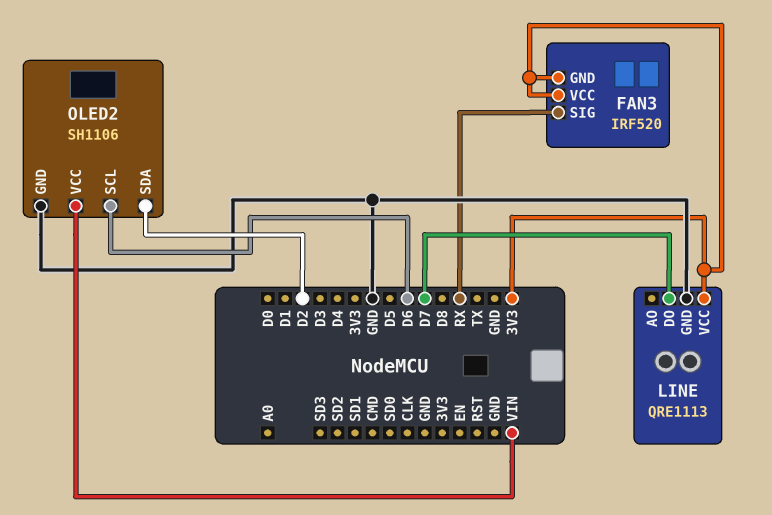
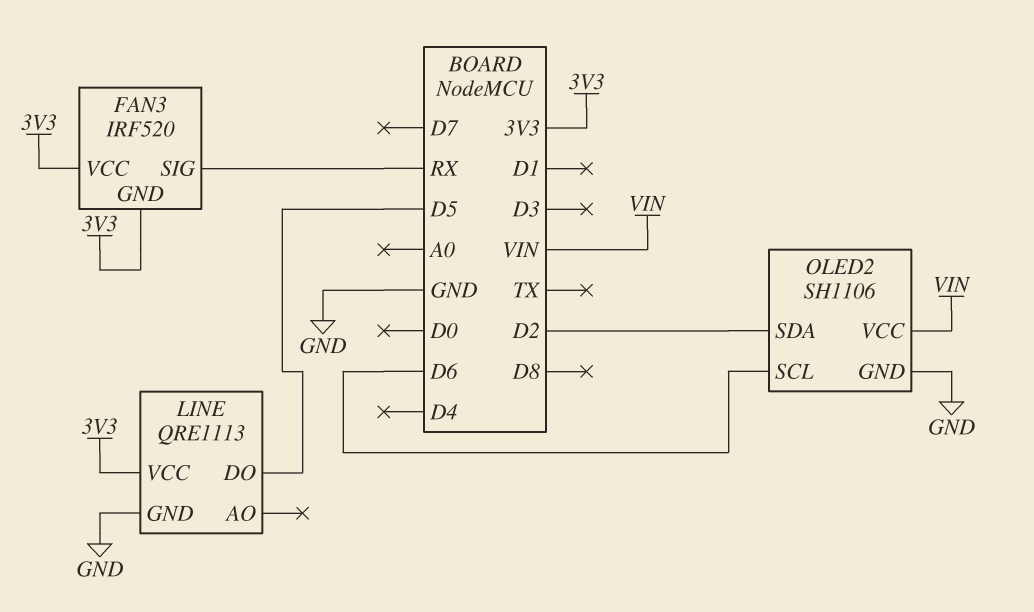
LINE pin DO: D7 -> D5

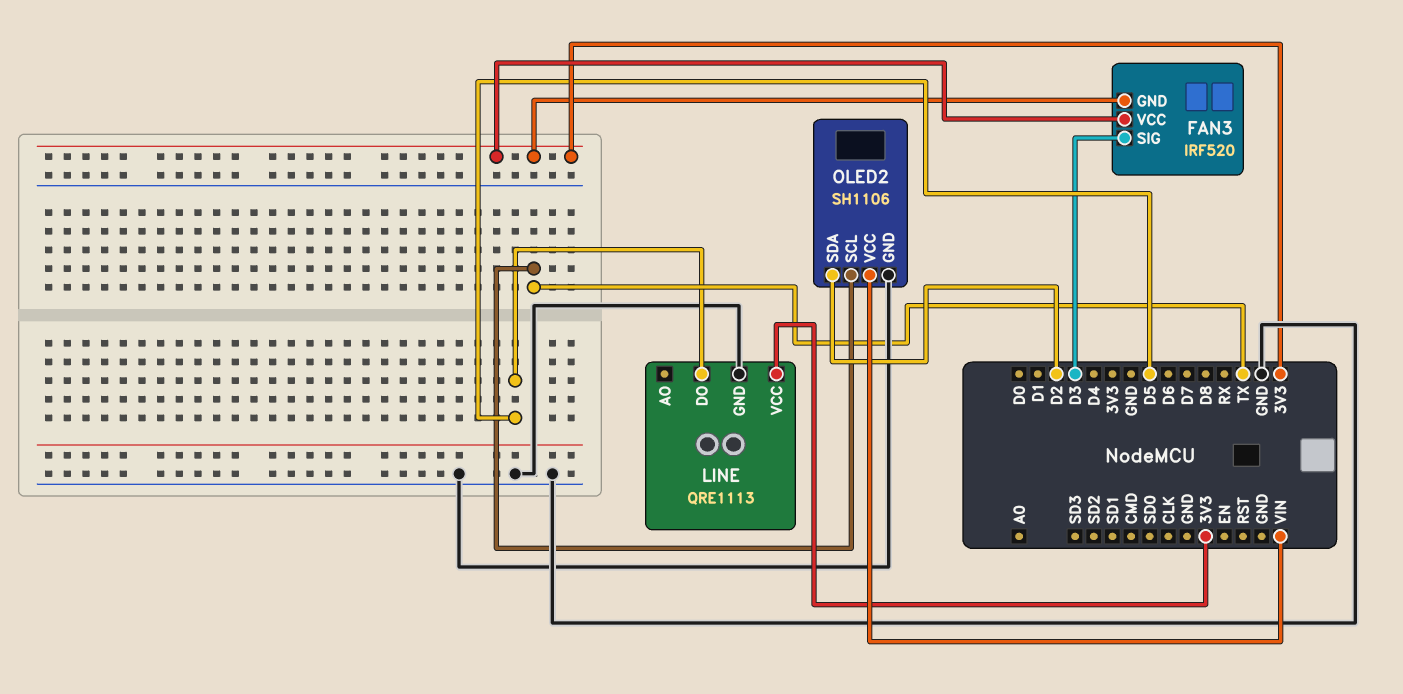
FAN3 pin SIG: RX -> D3
OLED2 pin SCL: D6 -> TX

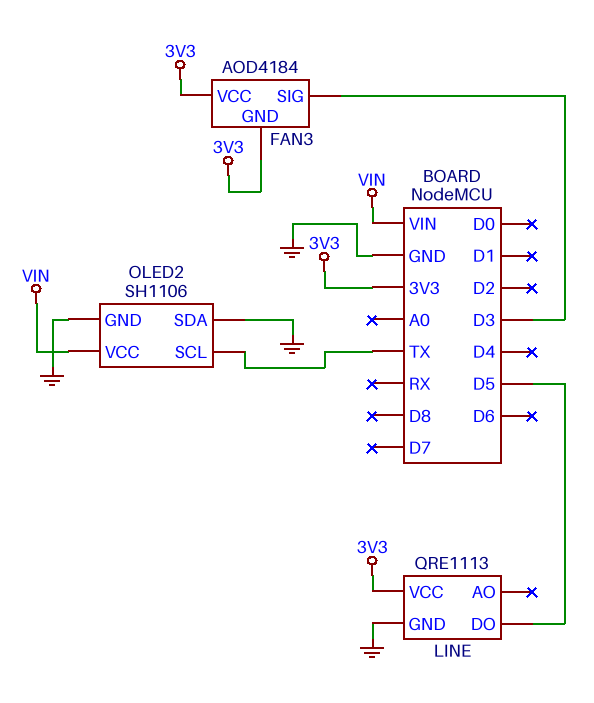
FAN3: IRF520 -> AOD4184
OLED2 pin SDA: D2 -> GND

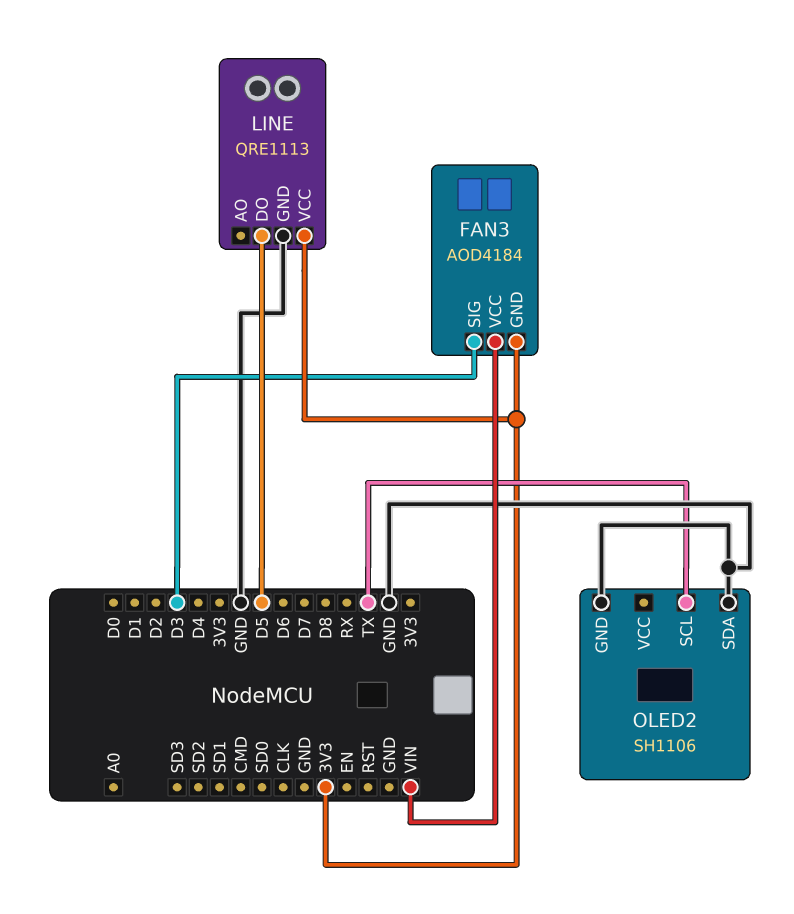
FAN3 pin VCC: 3V3 -> VIN
OLED2 pin VCC: VIN -> none

